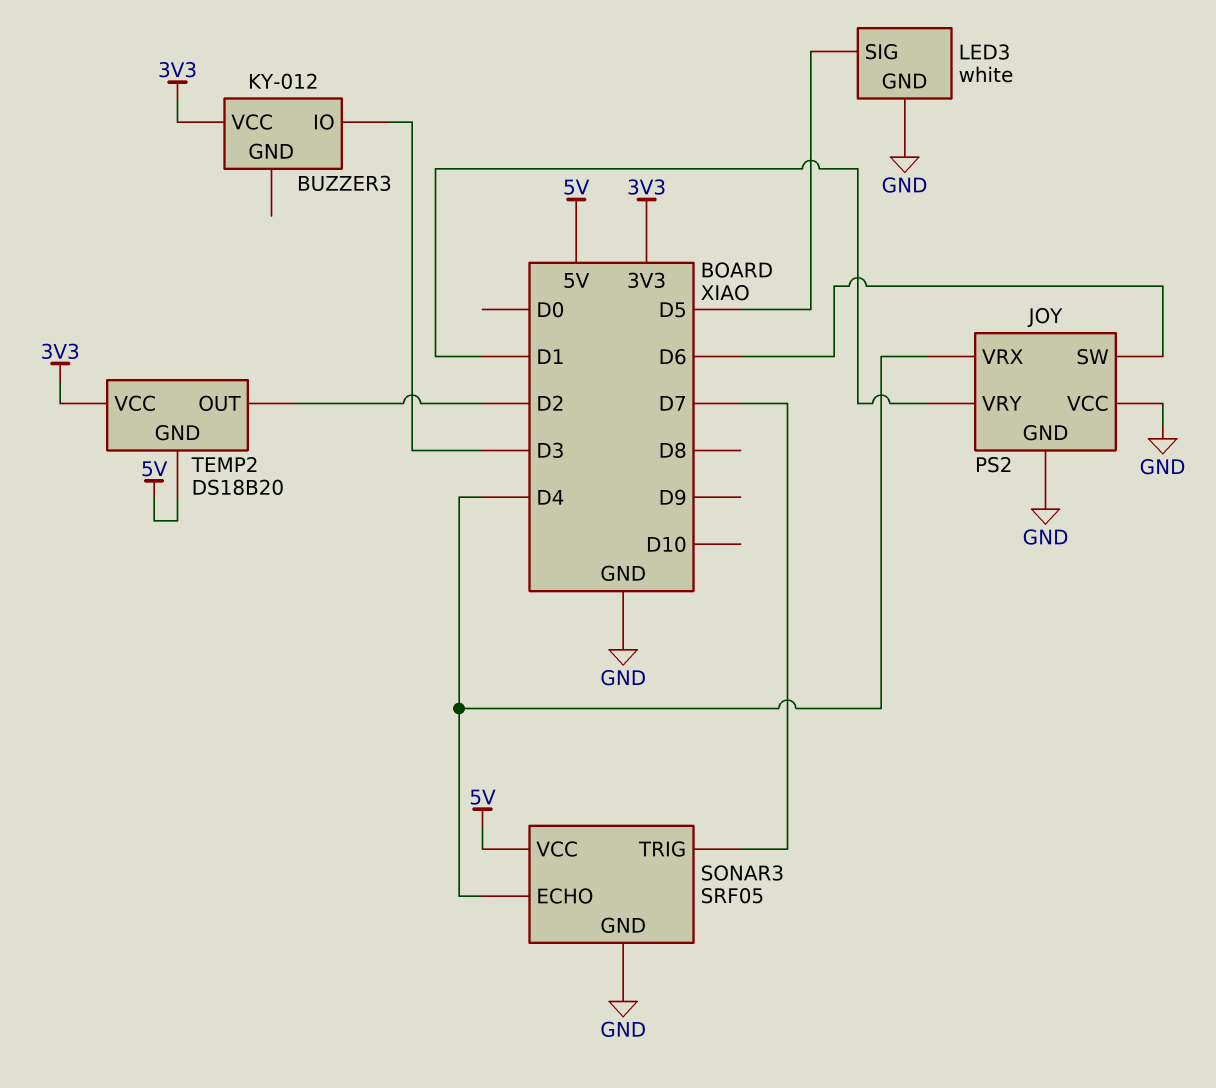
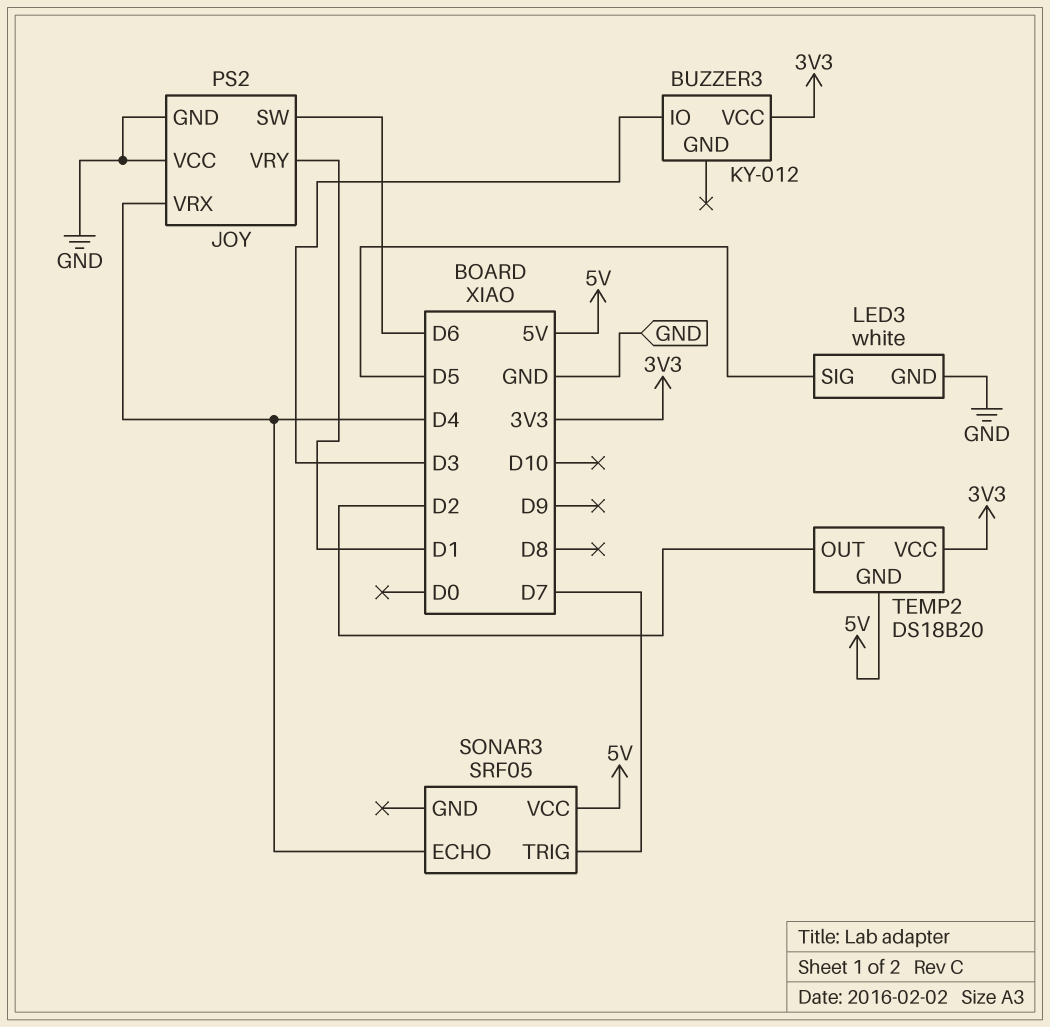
SONAR3 pin GND: GND -> none

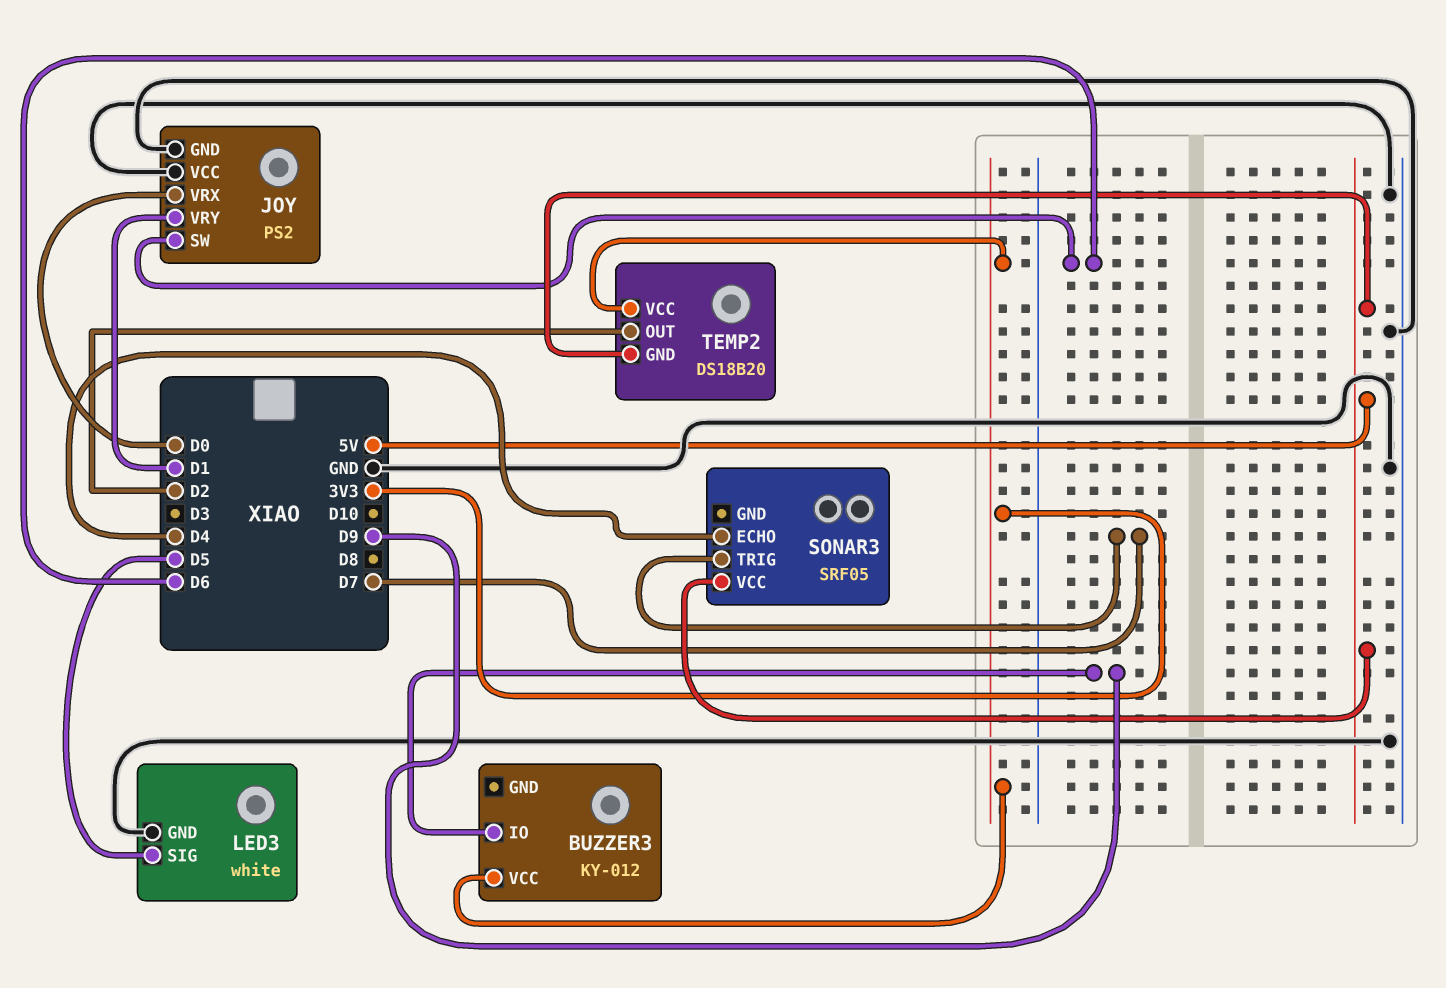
BUZZER3 pin IO: D3 -> D9
JOY pin VRX: D4 -> D0

